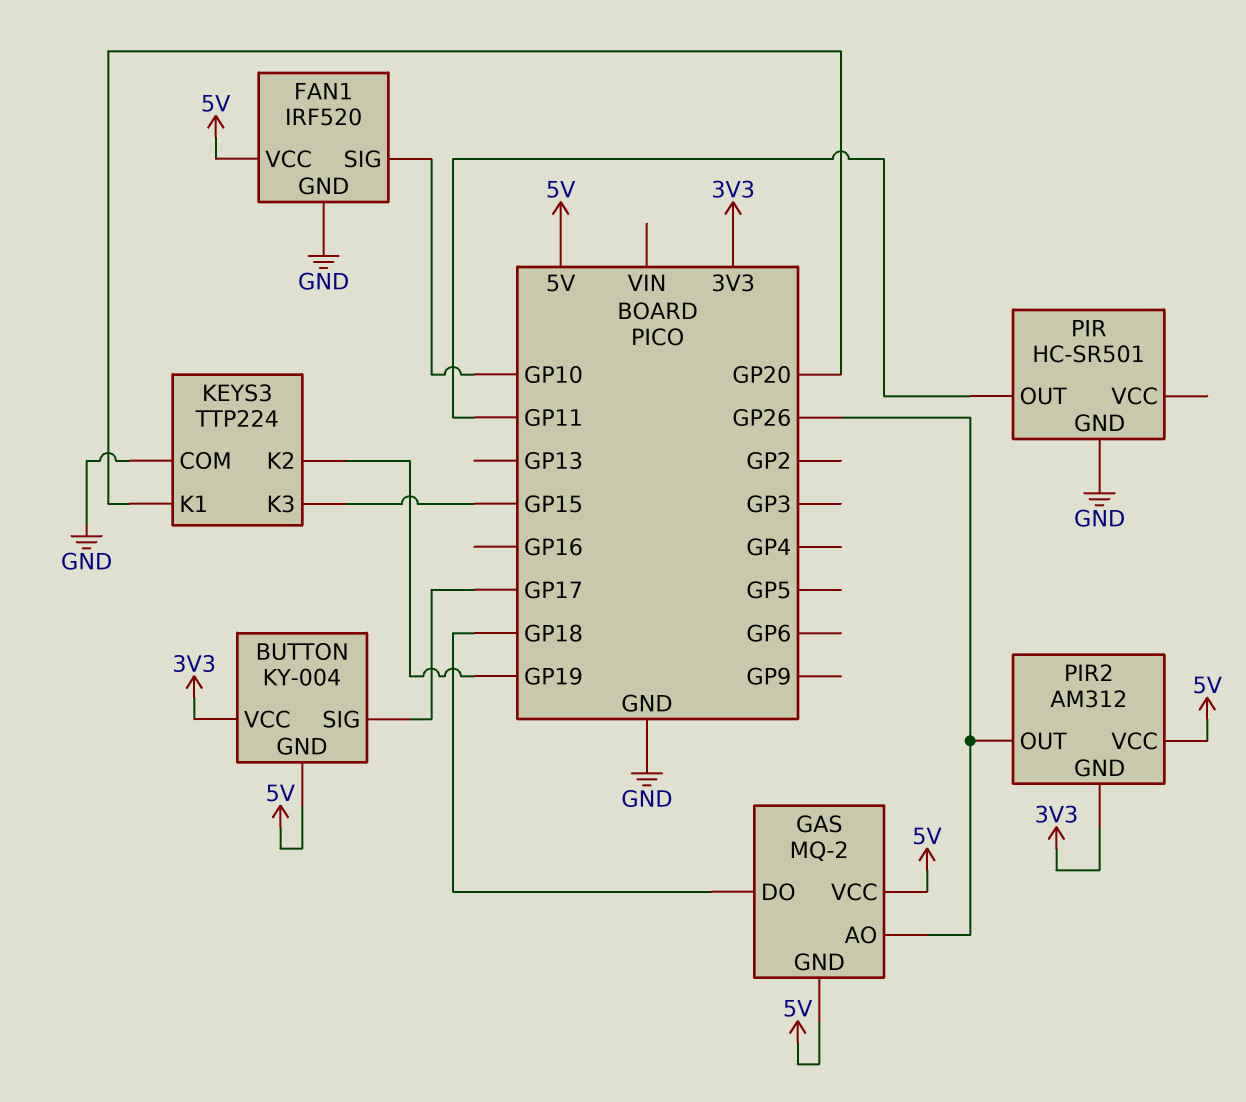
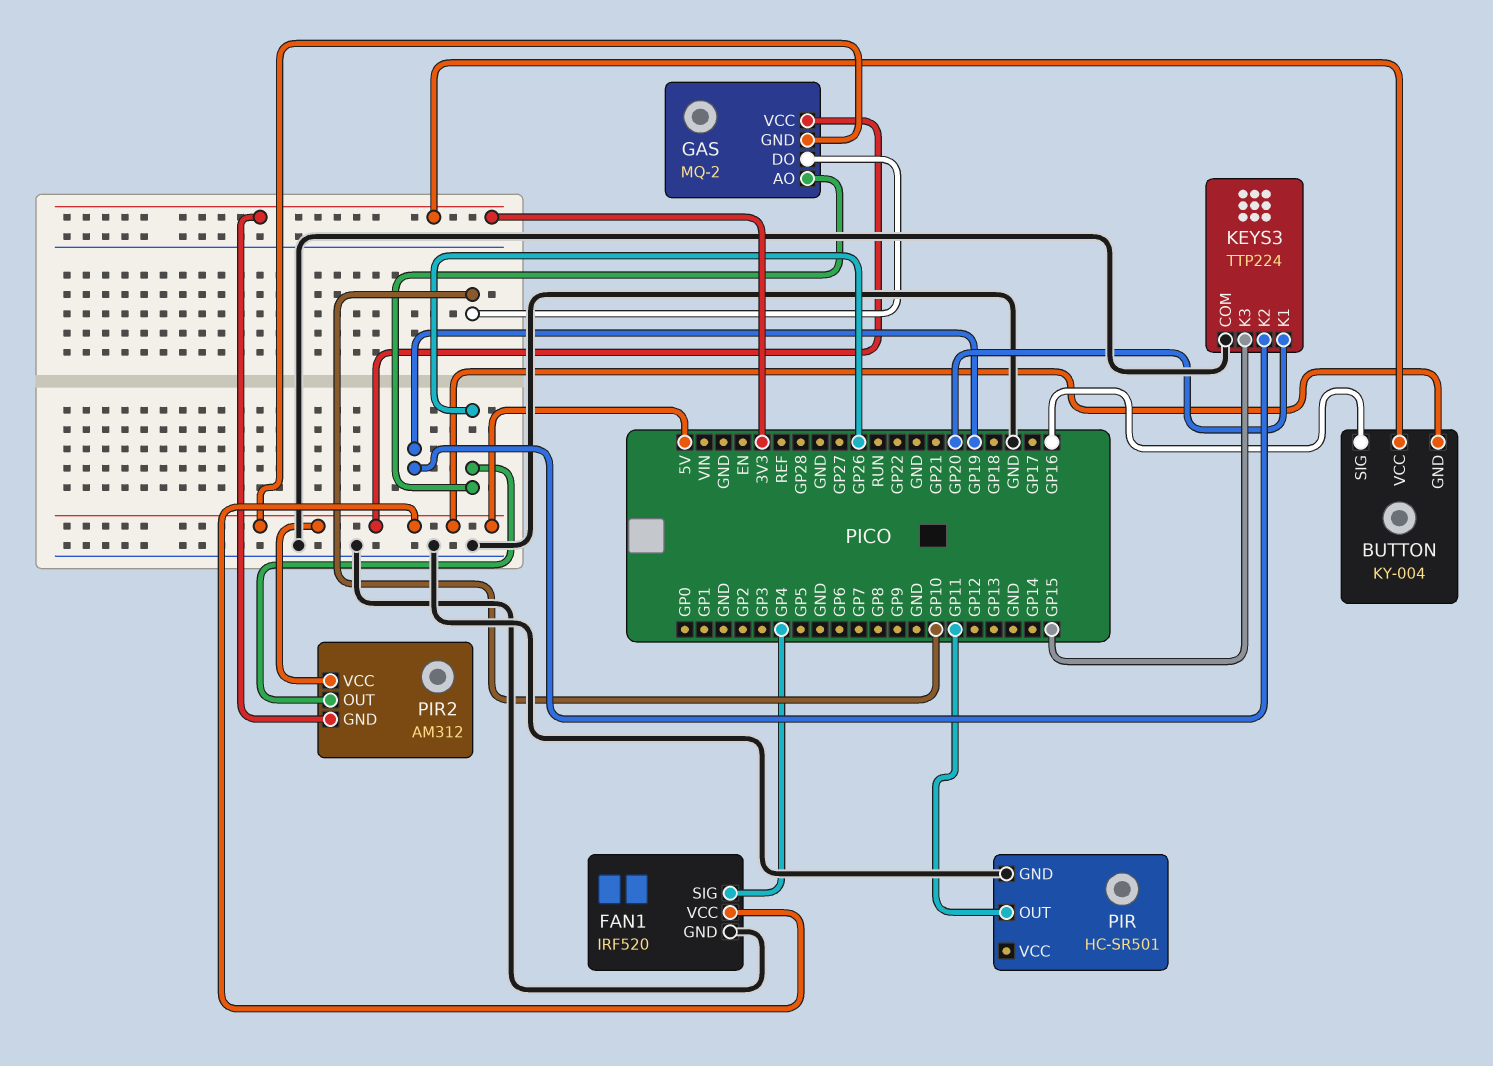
BUTTON pin SIG: GP17 -> GP16
FAN1 pin SIG: GP10 -> GP4
GAS pin DO: GP18 -> GP10

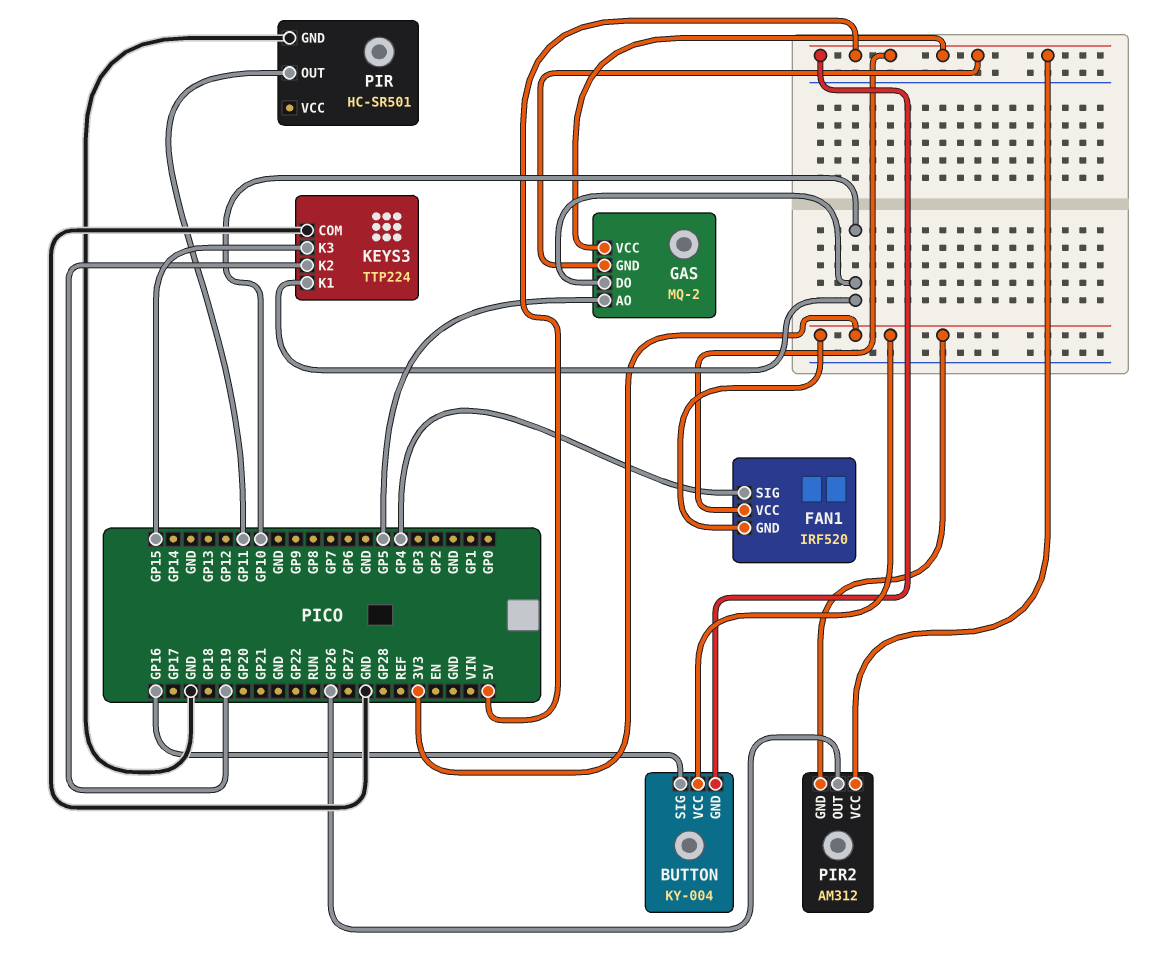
FAN1 pin GND: GND -> 3V3
GAS pin AO: GP26 -> GP5
KEYS3 pin K1: GP20 -> GP10

